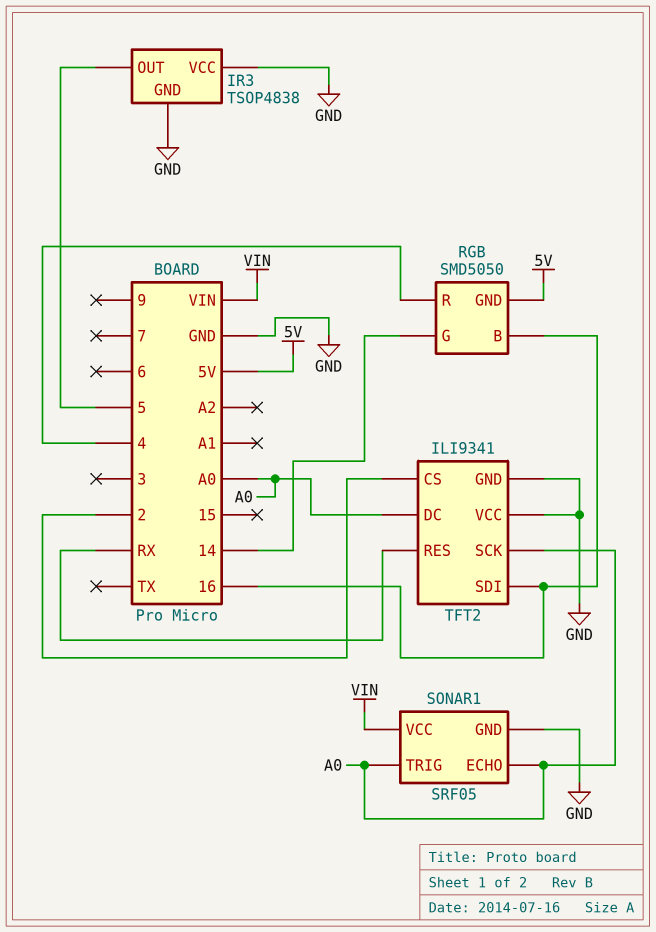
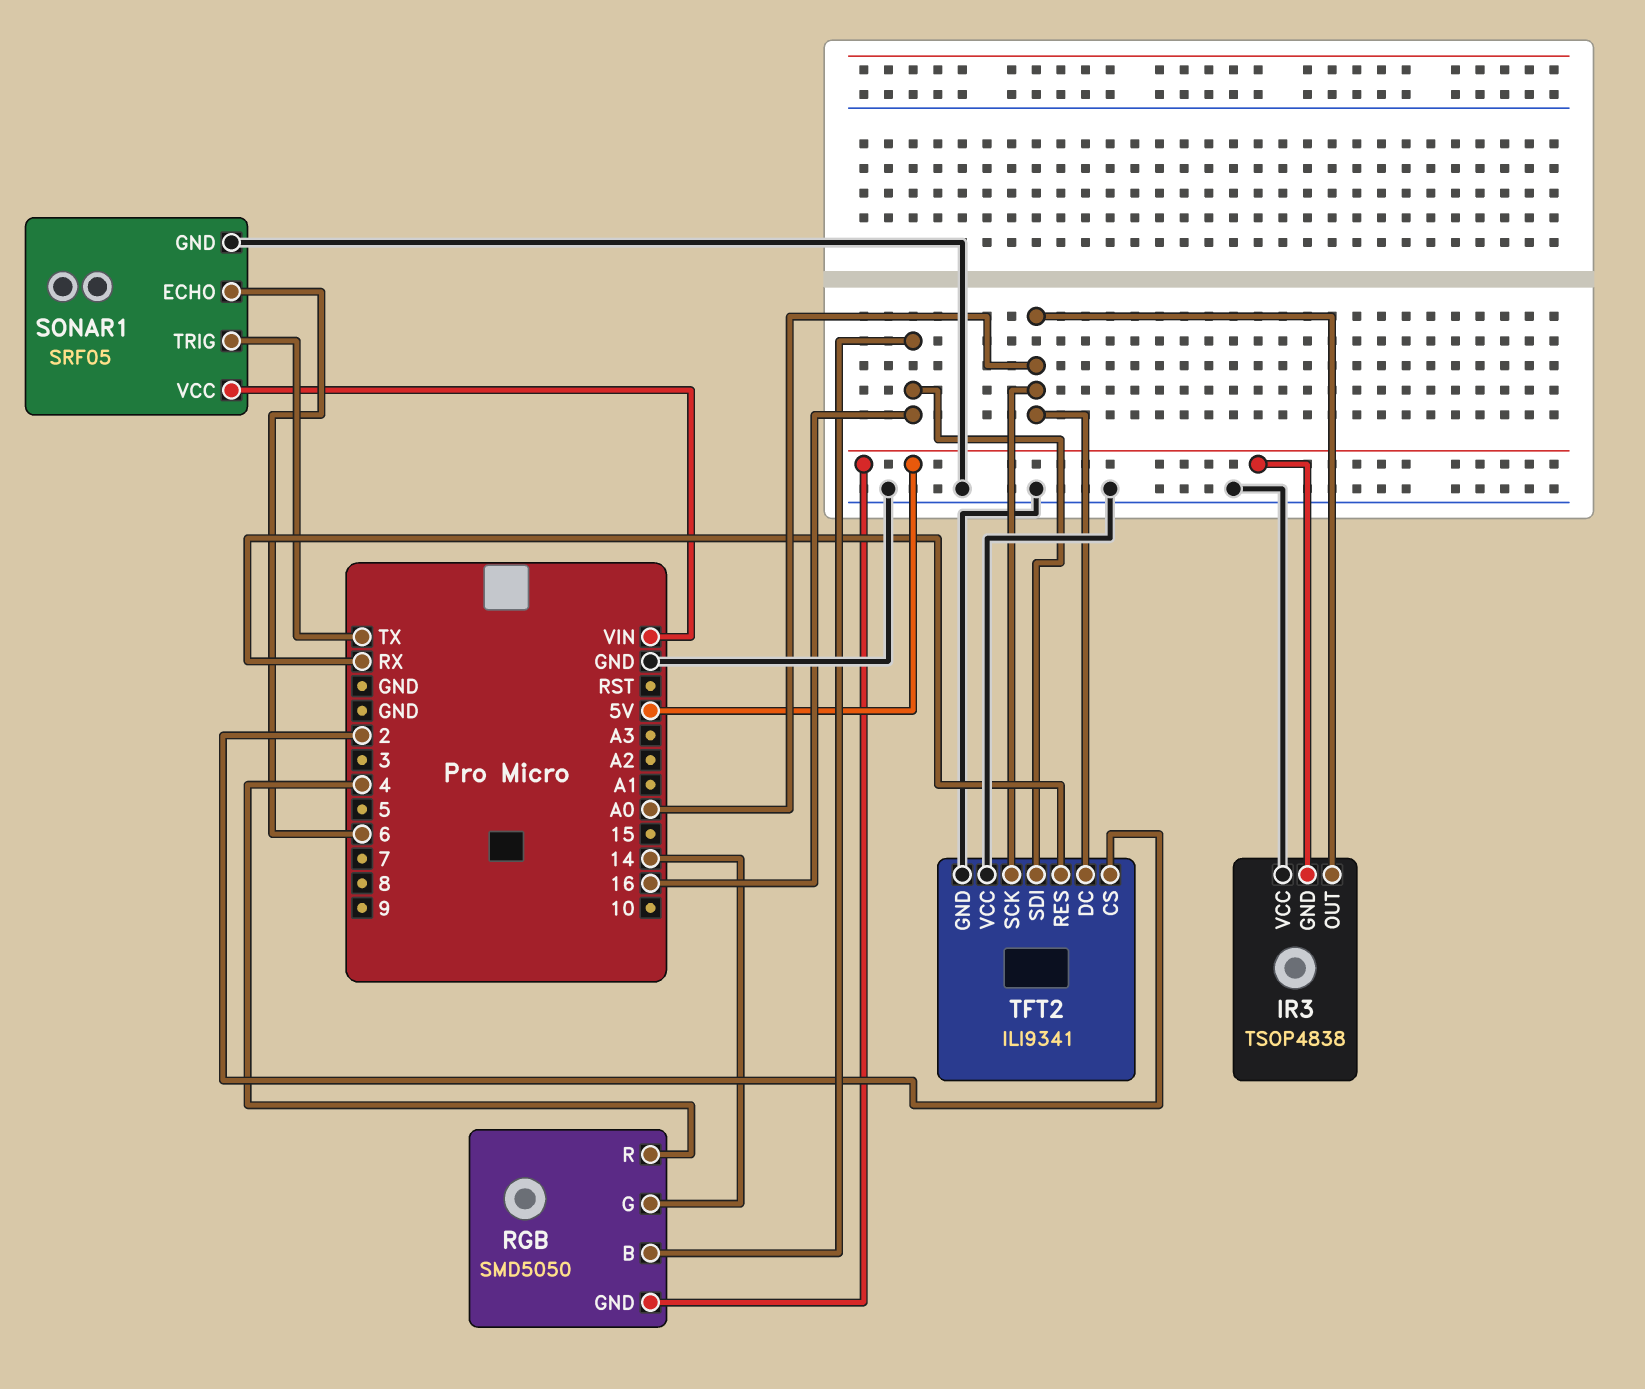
IR3 pin GND: GND -> 5V
IR3 pin OUT: 5 -> A0
SONAR1 pin ECHO: A0 -> 6
SONAR1 pin TRIG: A0 -> TX

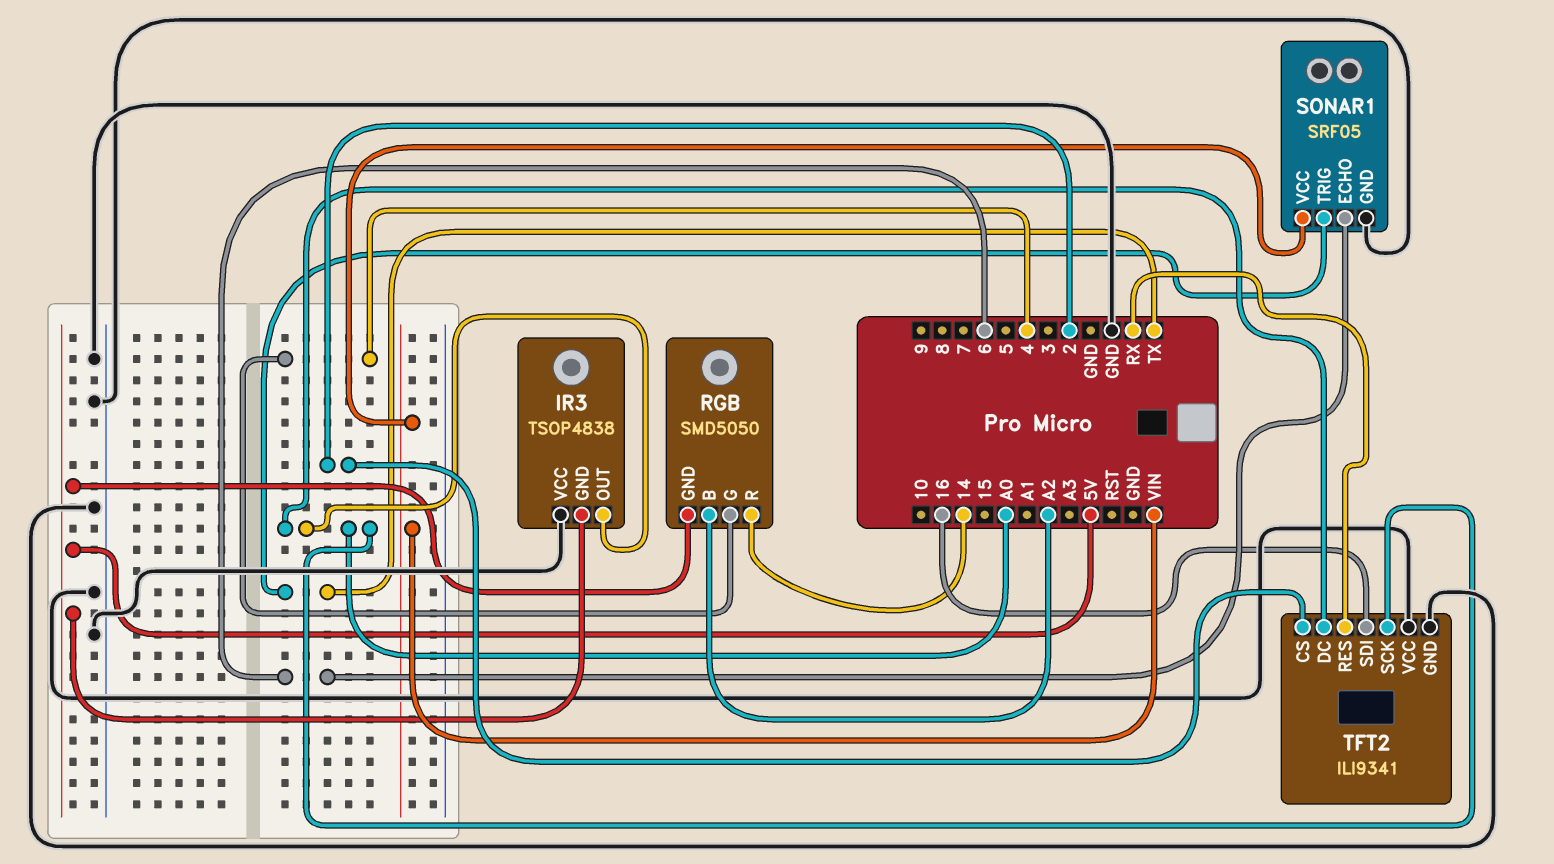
RGB pin B: 16 -> A2
RGB pin G: 14 -> 4
RGB pin R: 4 -> 14

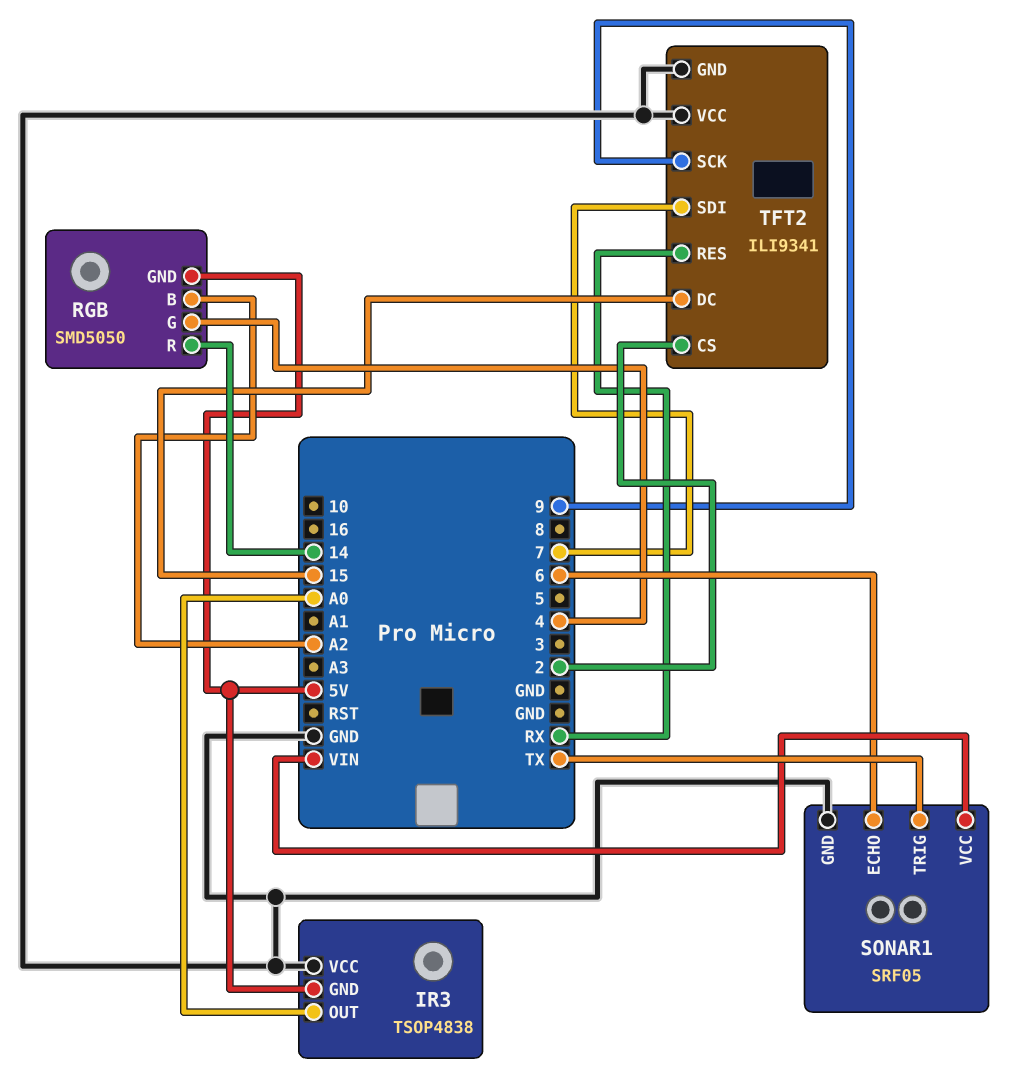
TFT2 pin DC: A0 -> 15
TFT2 pin SCK: A0 -> 9
TFT2 pin SDI: 16 -> 7

